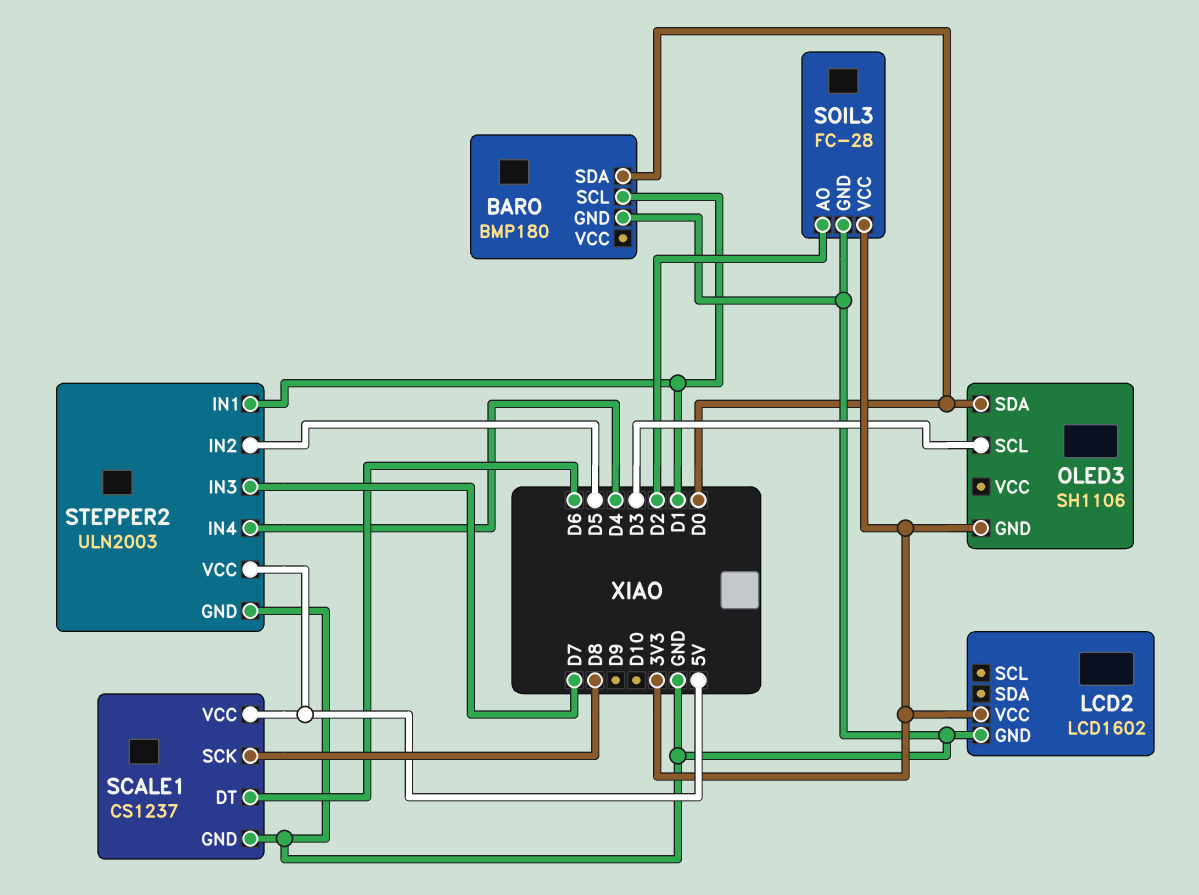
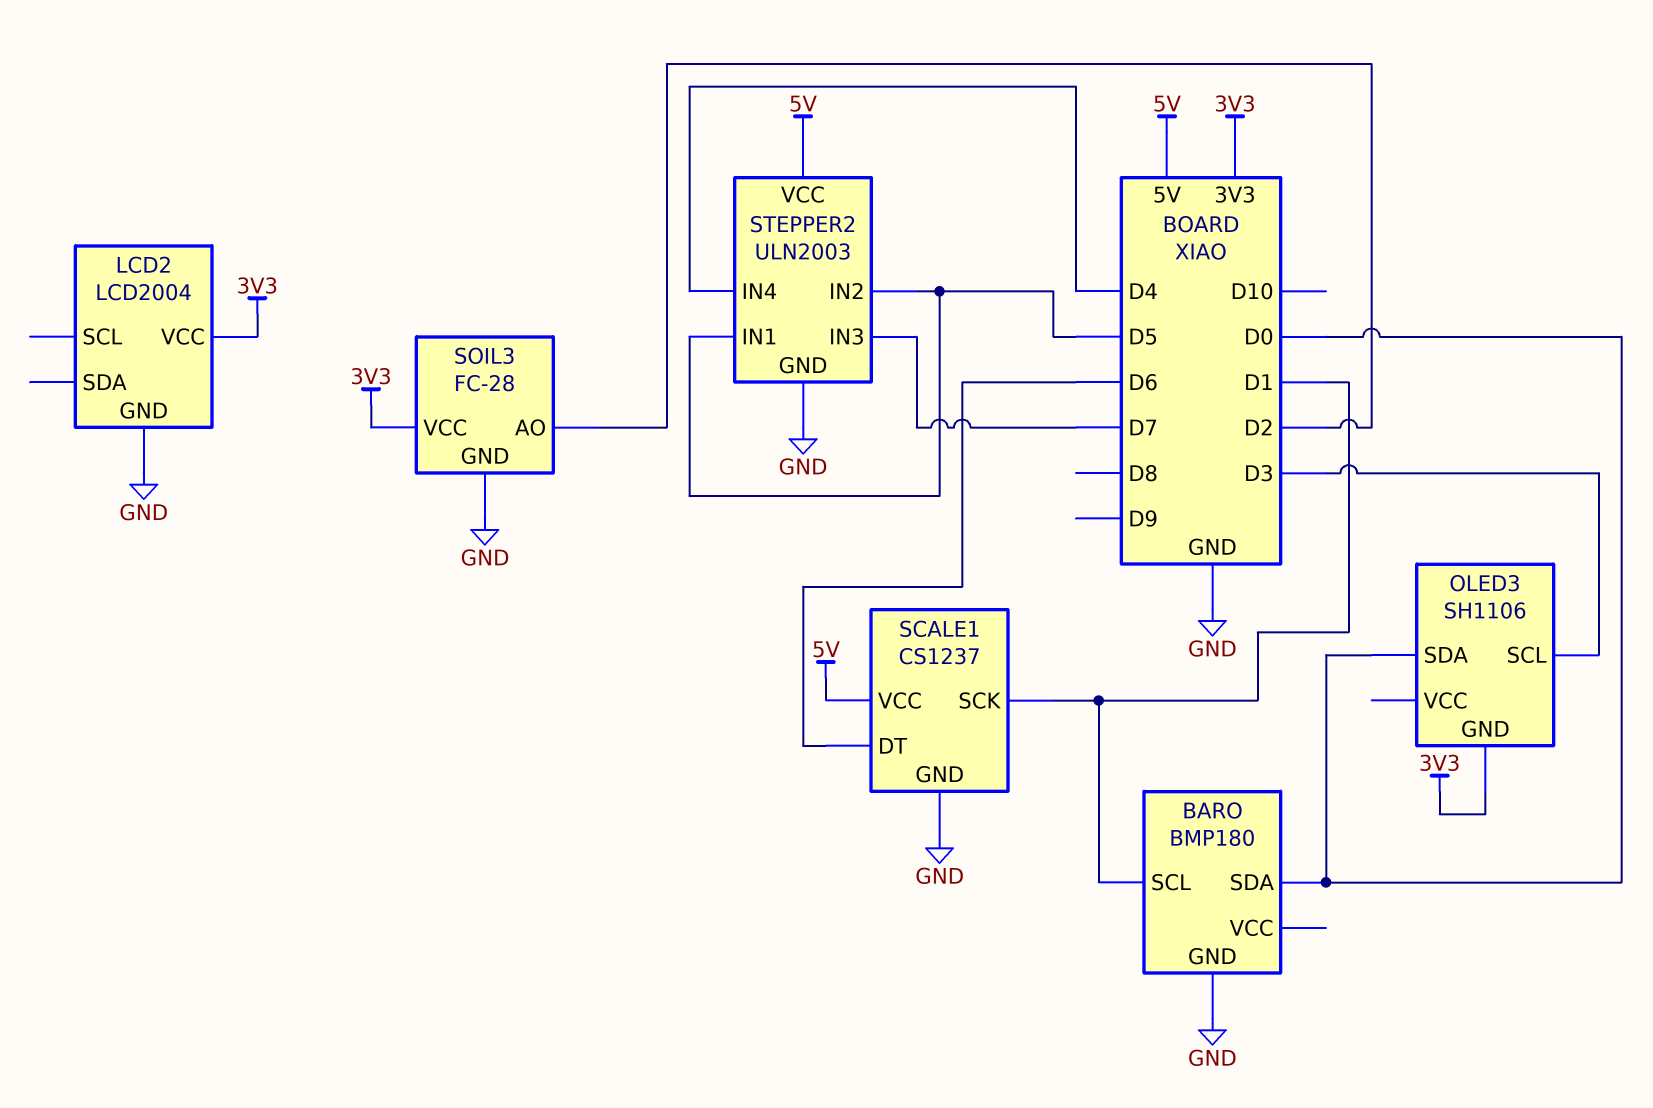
LCD2: LCD1602 -> LCD2004
SCALE1 pin SCK: D8 -> D1
STEPPER2 pin IN1: D1 -> D5

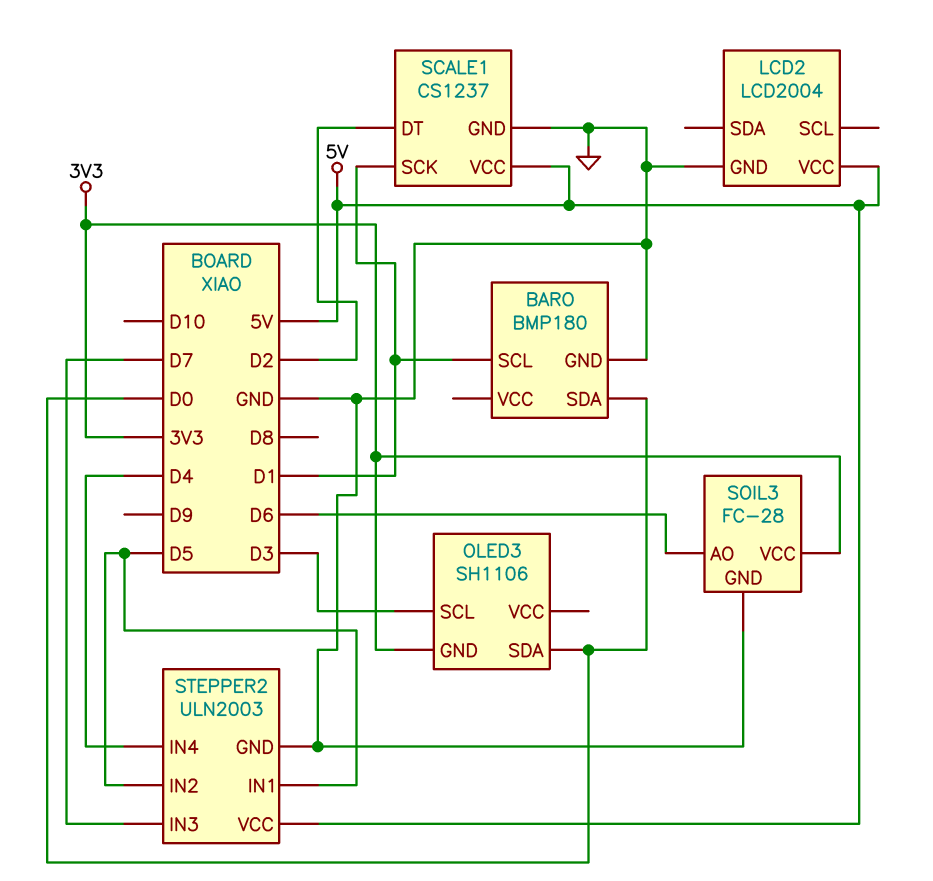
LCD2 pin VCC: 3V3 -> 5V
SCALE1 pin DT: D6 -> D2
SOIL3 pin AO: D2 -> D6

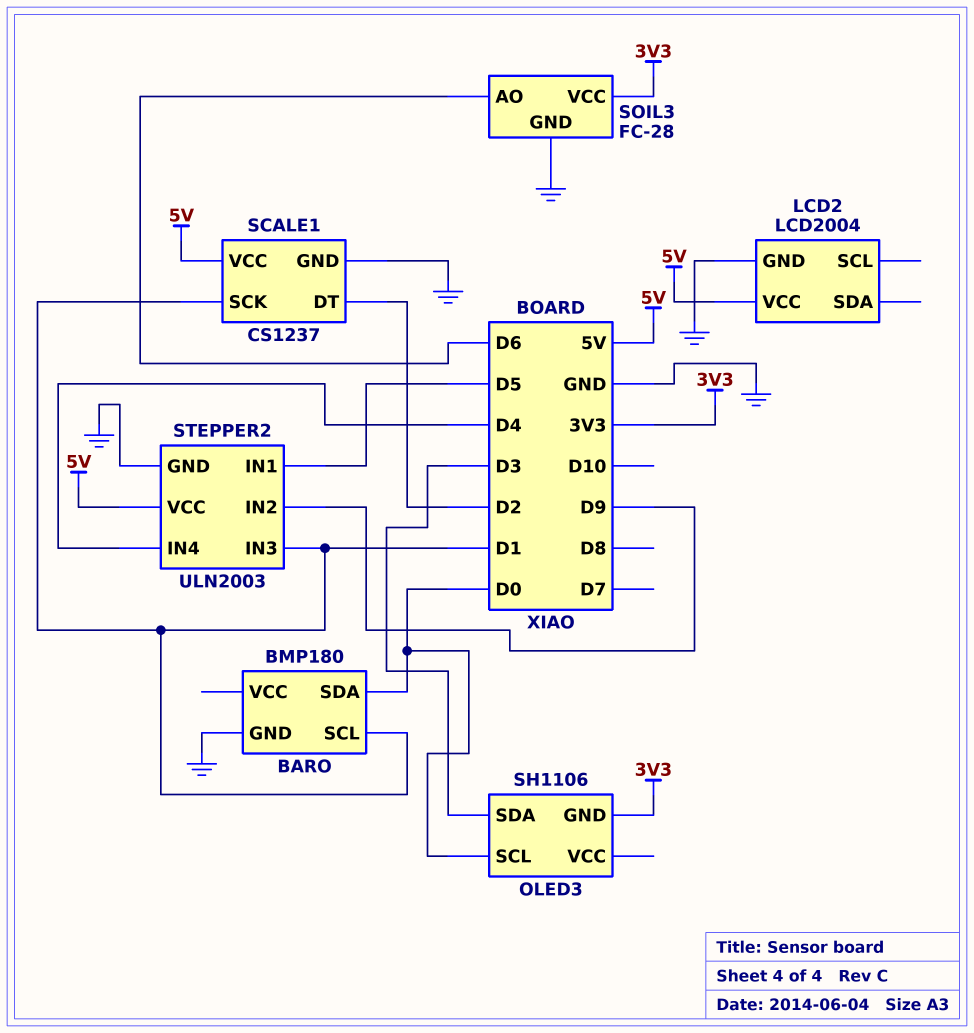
OLED3 pin SCL: D3 -> D0
OLED3 pin SDA: D0 -> D3
STEPPER2 pin IN2: D5 -> D9
STEPPER2 pin IN3: D7 -> D1

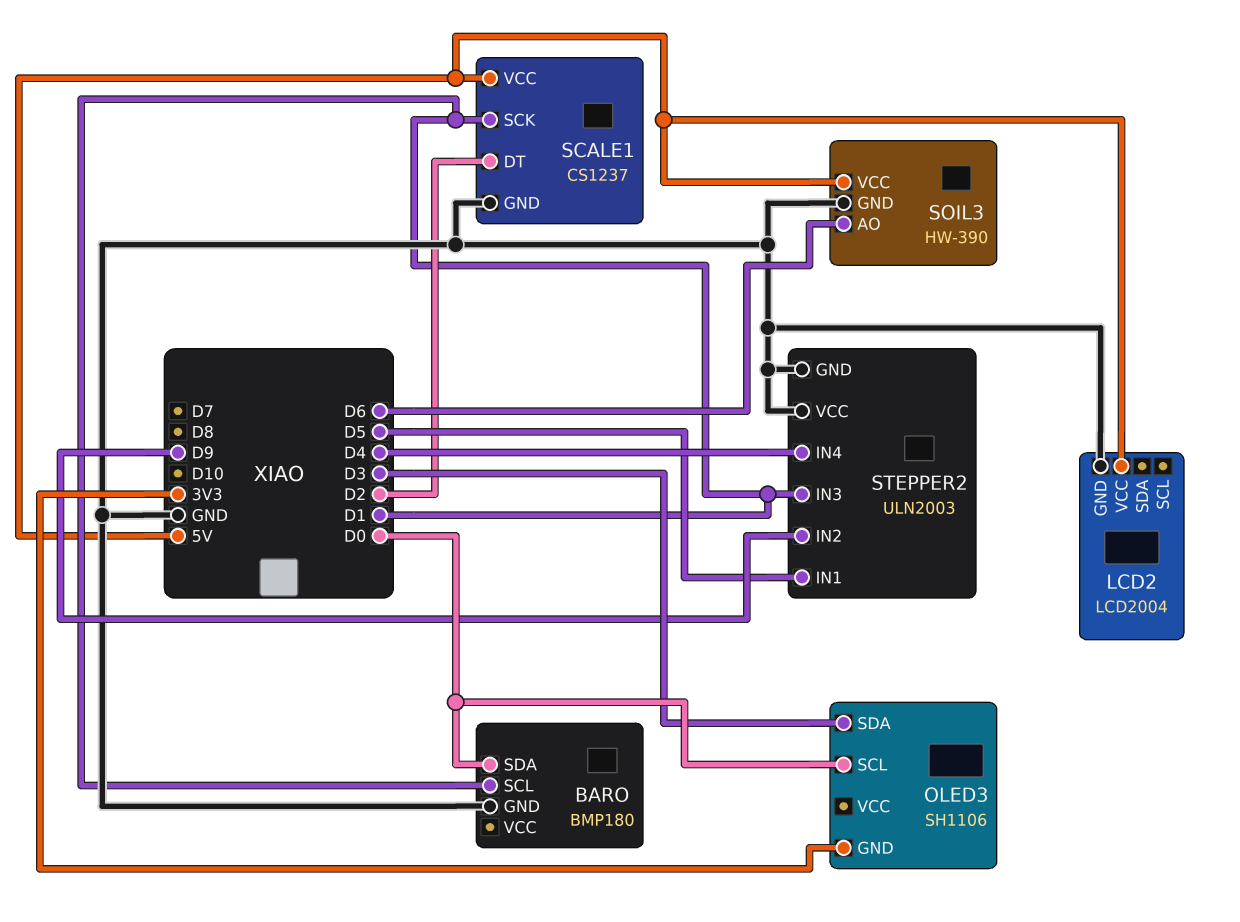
SOIL3: FC-28 -> HW-390
SOIL3 pin VCC: 3V3 -> 5V
STEPPER2 pin VCC: 5V -> GND

